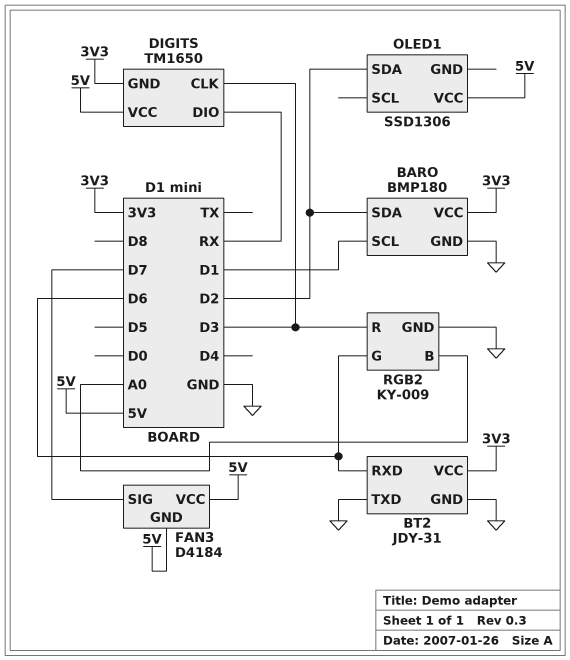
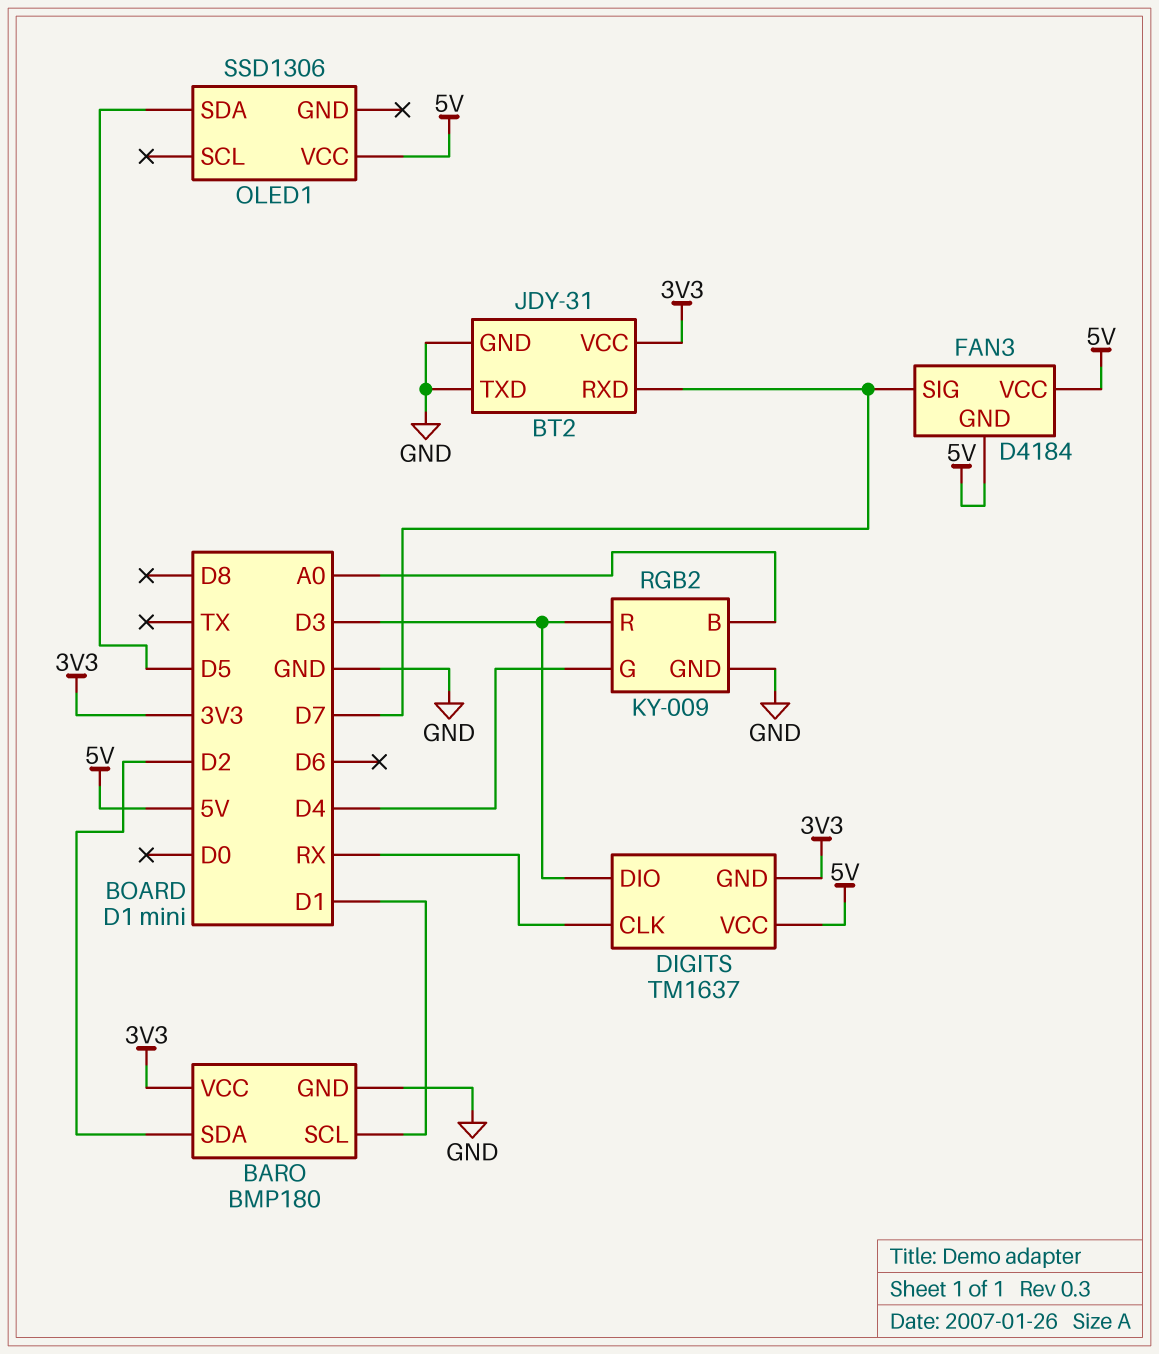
BT2 pin RXD: D6 -> D7
DIGITS: TM1650 -> TM1637
DIGITS pin CLK: D3 -> RX
DIGITS pin DIO: RX -> D3
OLED1 pin SDA: D2 -> D5
RGB2 pin G: D6 -> D4

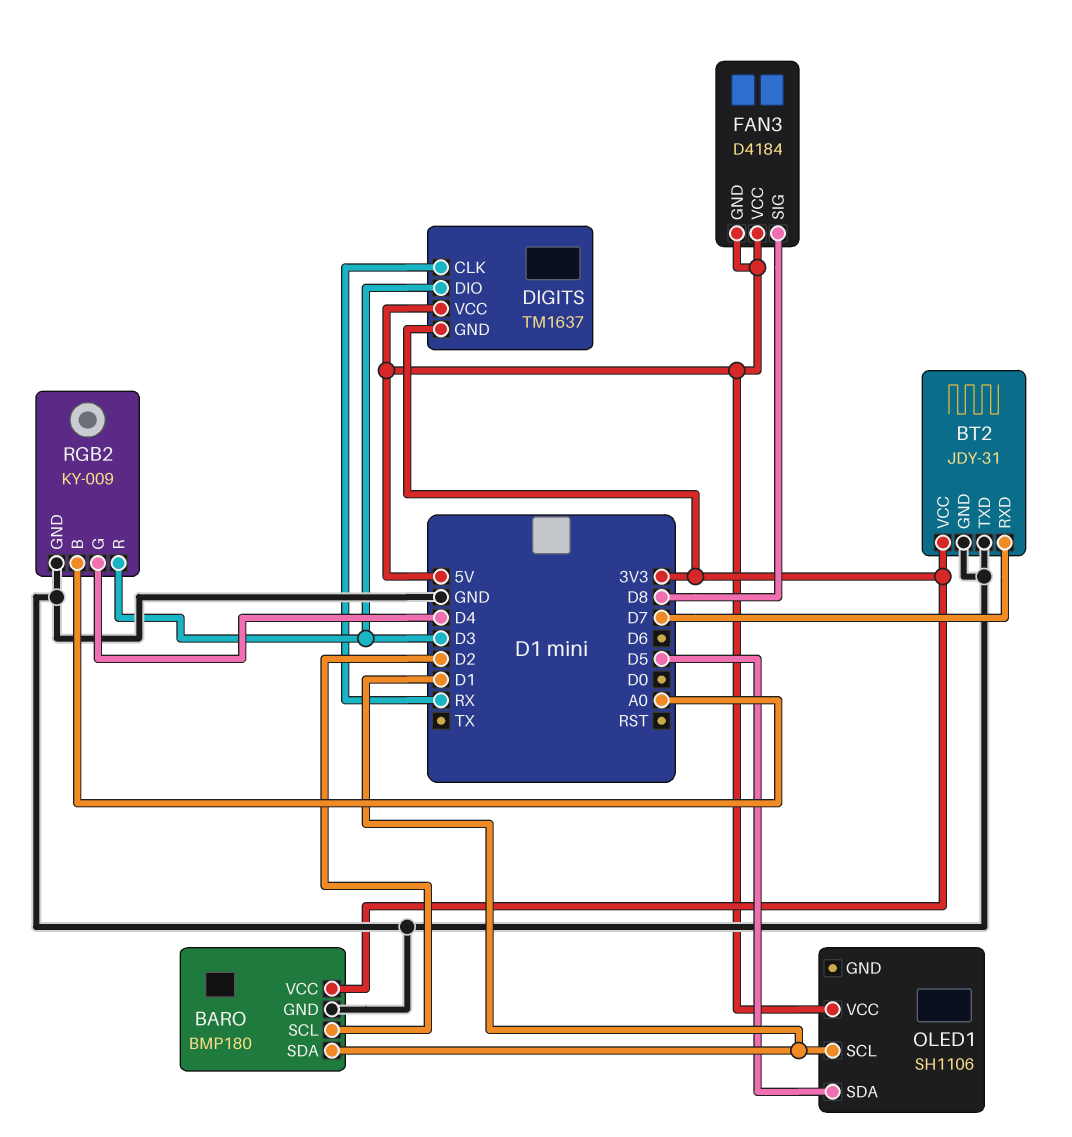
BARO pin SCL: D1 -> D2
BARO pin SDA: D2 -> D1
FAN3 pin SIG: D7 -> D8
OLED1: SSD1306 -> SH1106
OLED1 pin SCL: none -> D1

